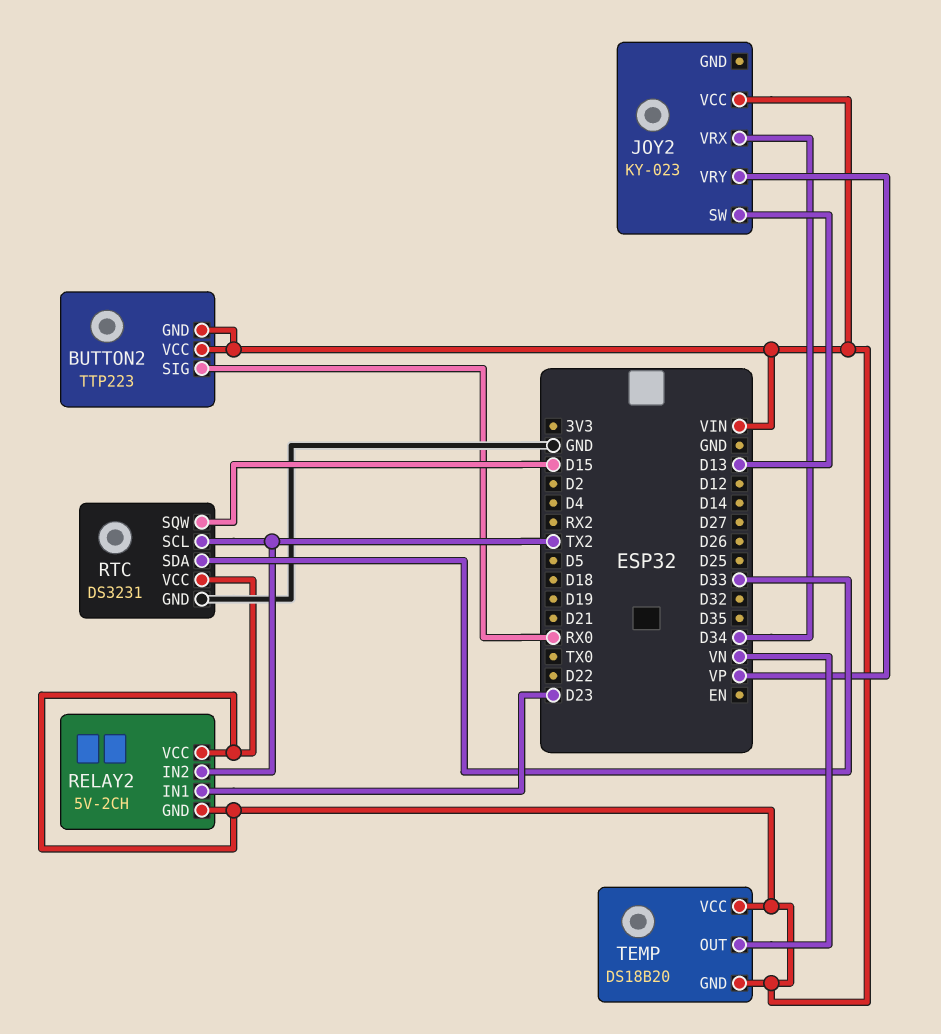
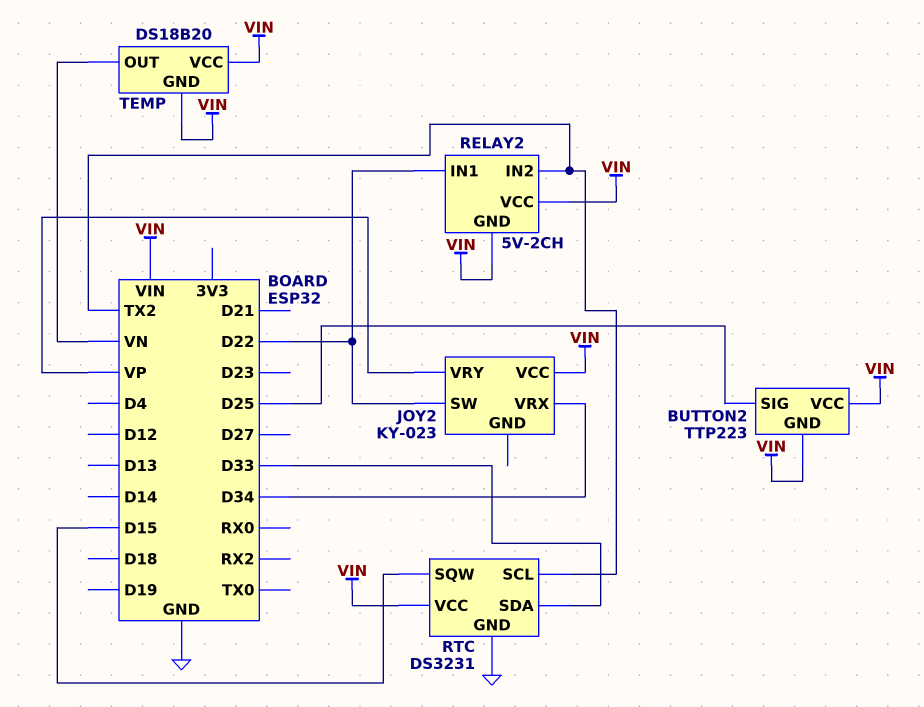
BUTTON2 pin SIG: RX0 -> D25
JOY2 pin SW: D13 -> D22
RELAY2 pin IN1: D23 -> D22

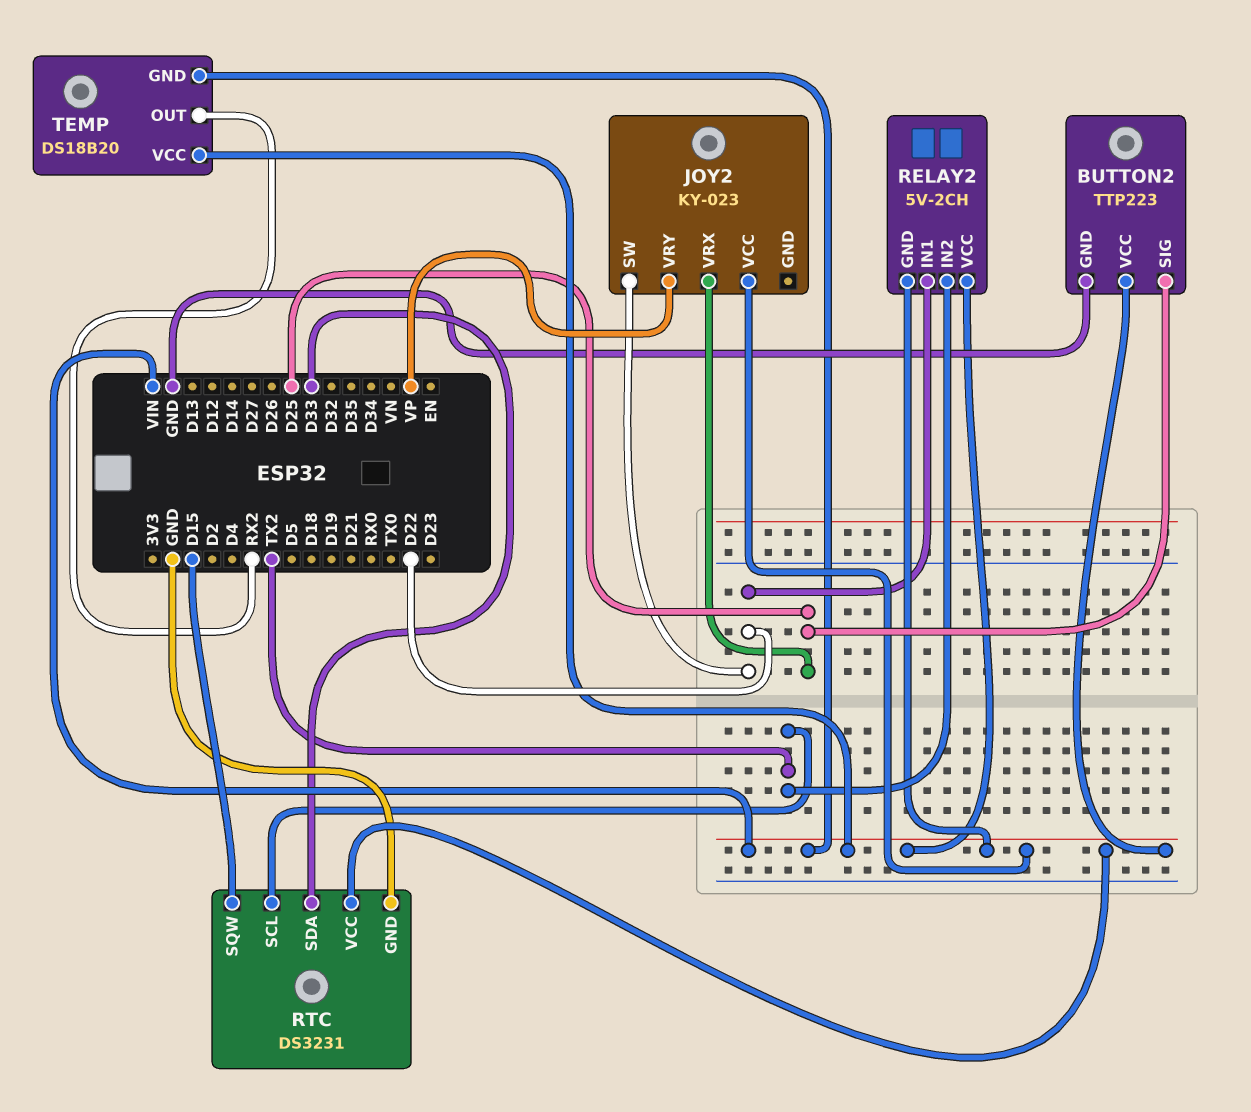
BUTTON2 pin GND: VIN -> GND
JOY2 pin VRX: D34 -> D25
TEMP pin OUT: VN -> RX2

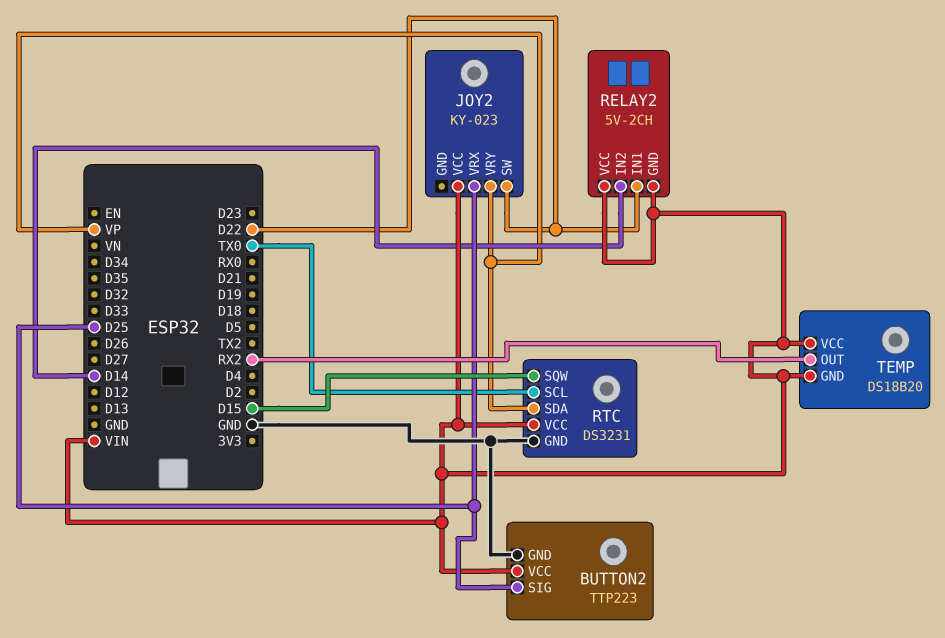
RELAY2 pin IN2: TX2 -> D14
RTC pin SCL: TX2 -> TX0
RTC pin SDA: D33 -> VP

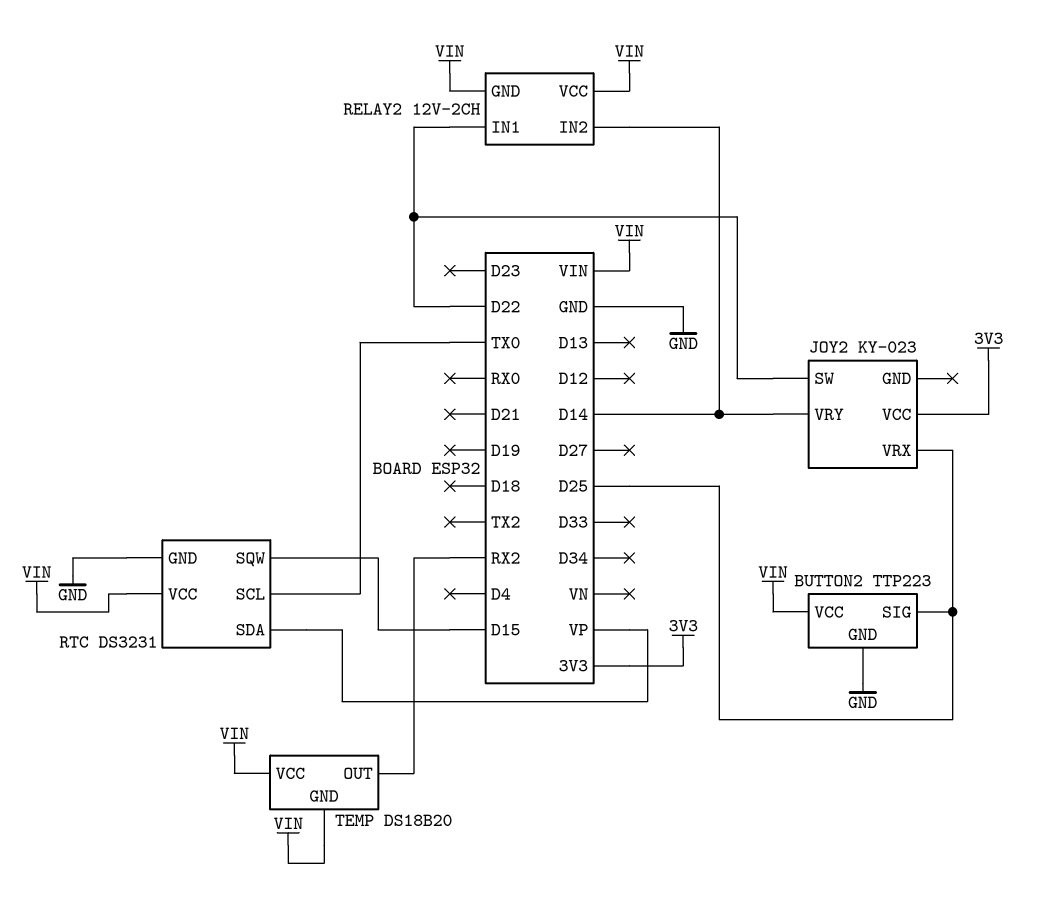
JOY2 pin VCC: VIN -> 3V3
JOY2 pin VRY: VP -> D14
RELAY2: 5V-2CH -> 12V-2CH

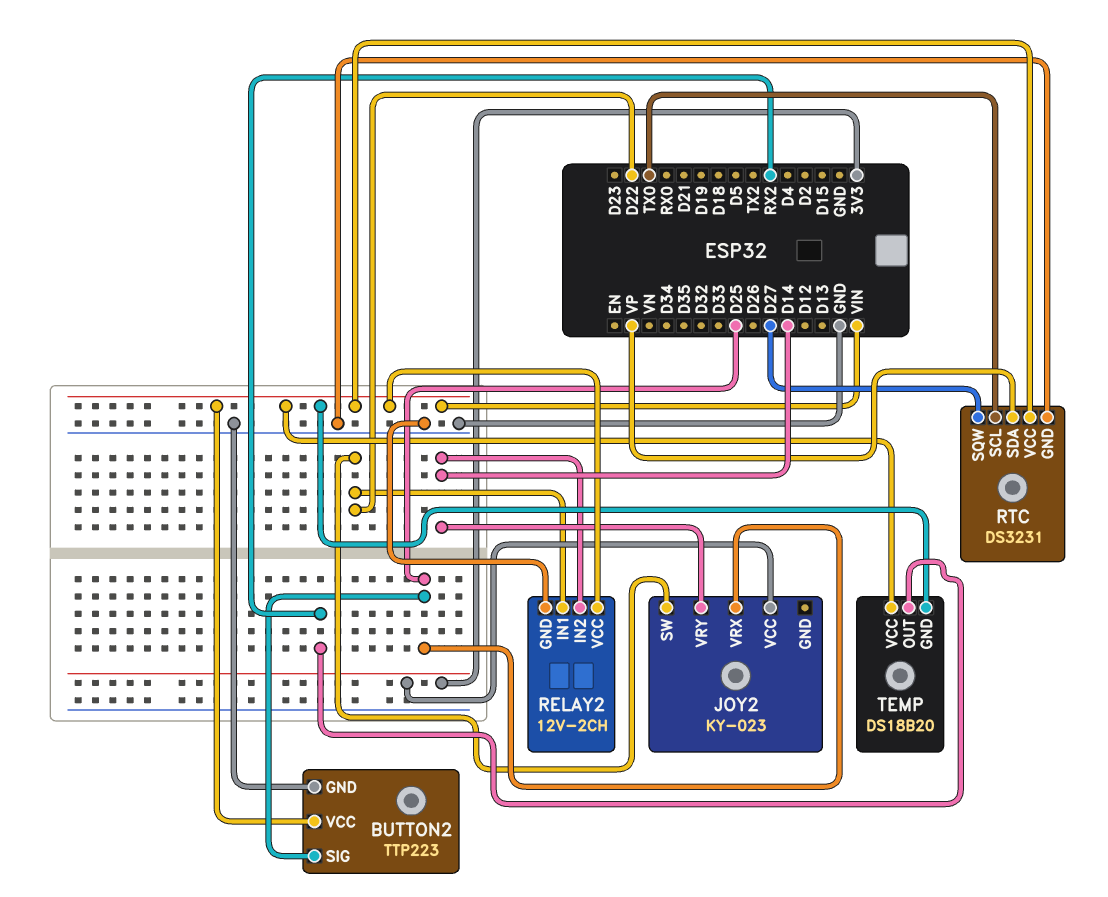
RELAY2 pin GND: VIN -> GND
RTC pin SQW: D15 -> D27

